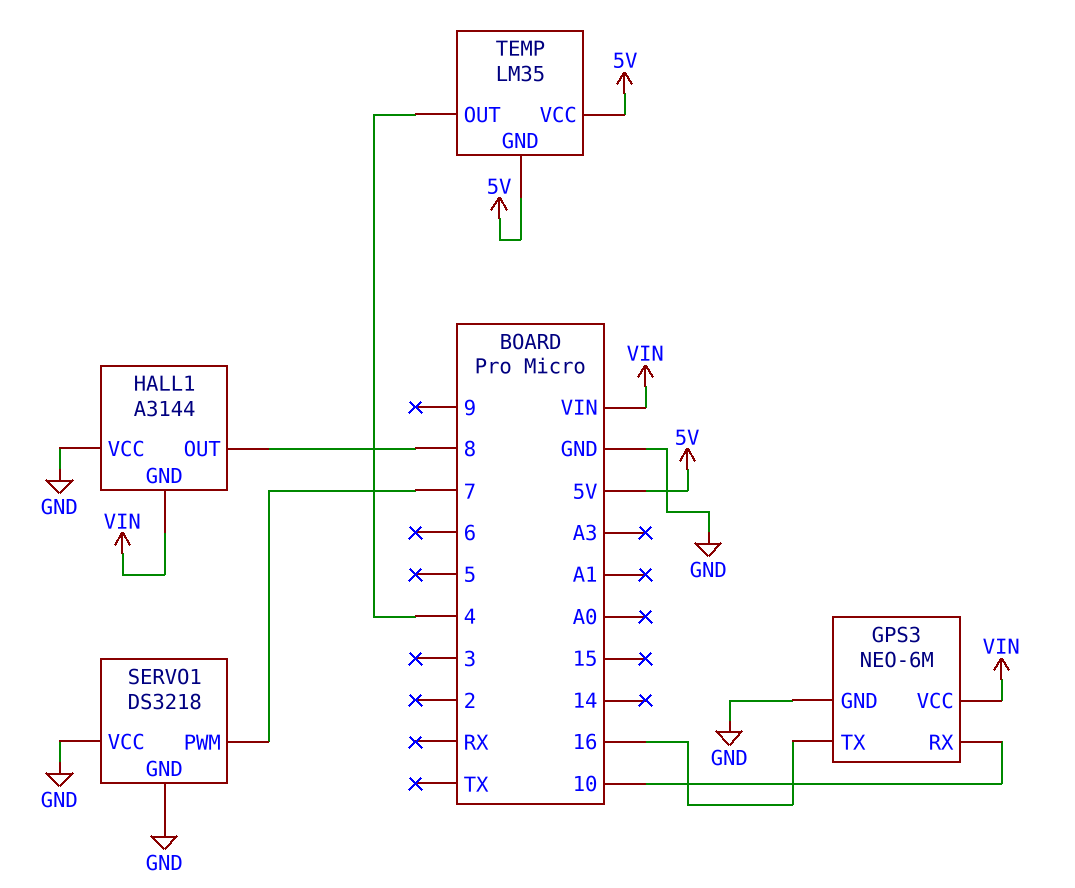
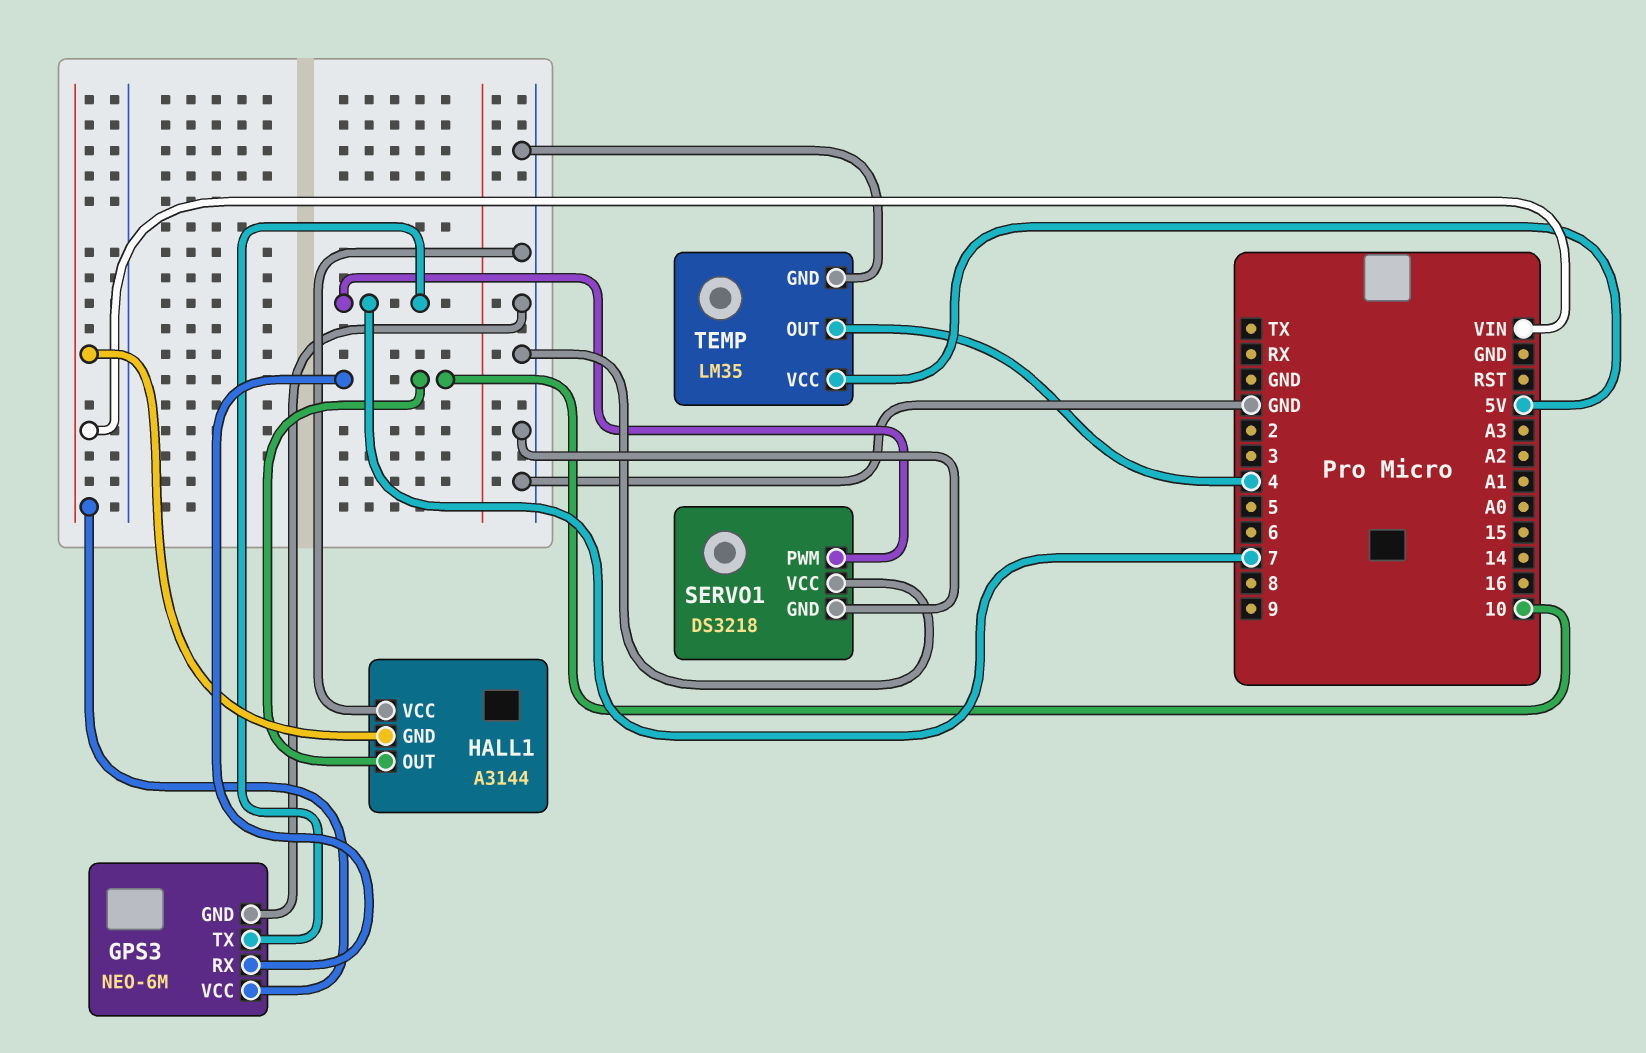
GPS3 pin TX: 16 -> 7
HALL1 pin OUT: 8 -> 10
TEMP pin GND: 5V -> GND

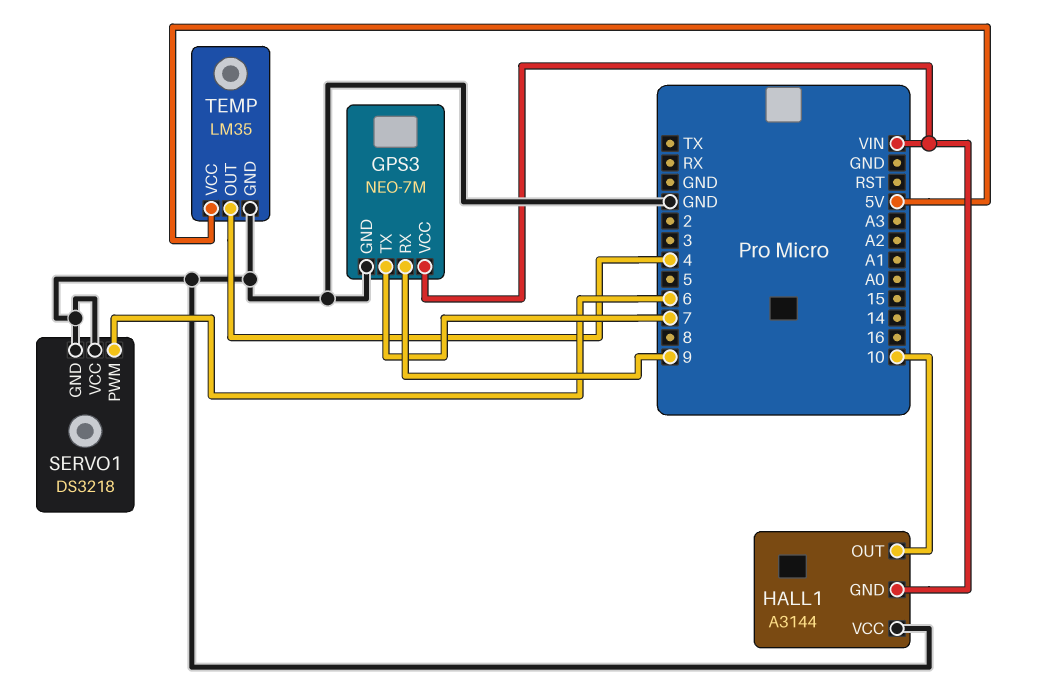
GPS3: NEO-6M -> NEO-7M
GPS3 pin RX: 10 -> 9
SERVO1 pin PWM: 7 -> 6

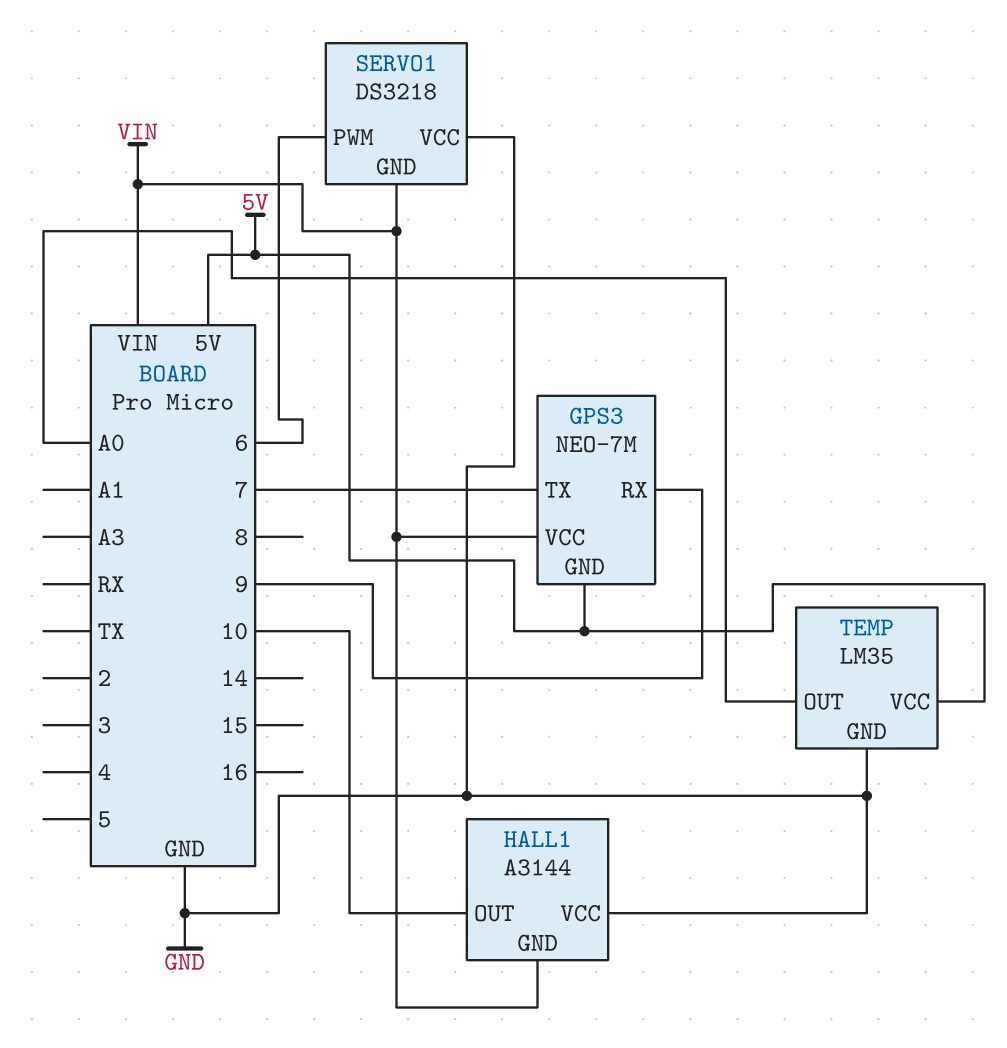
GPS3 pin GND: GND -> 5V
SERVO1 pin GND: GND -> VIN
TEMP pin OUT: 4 -> A0

